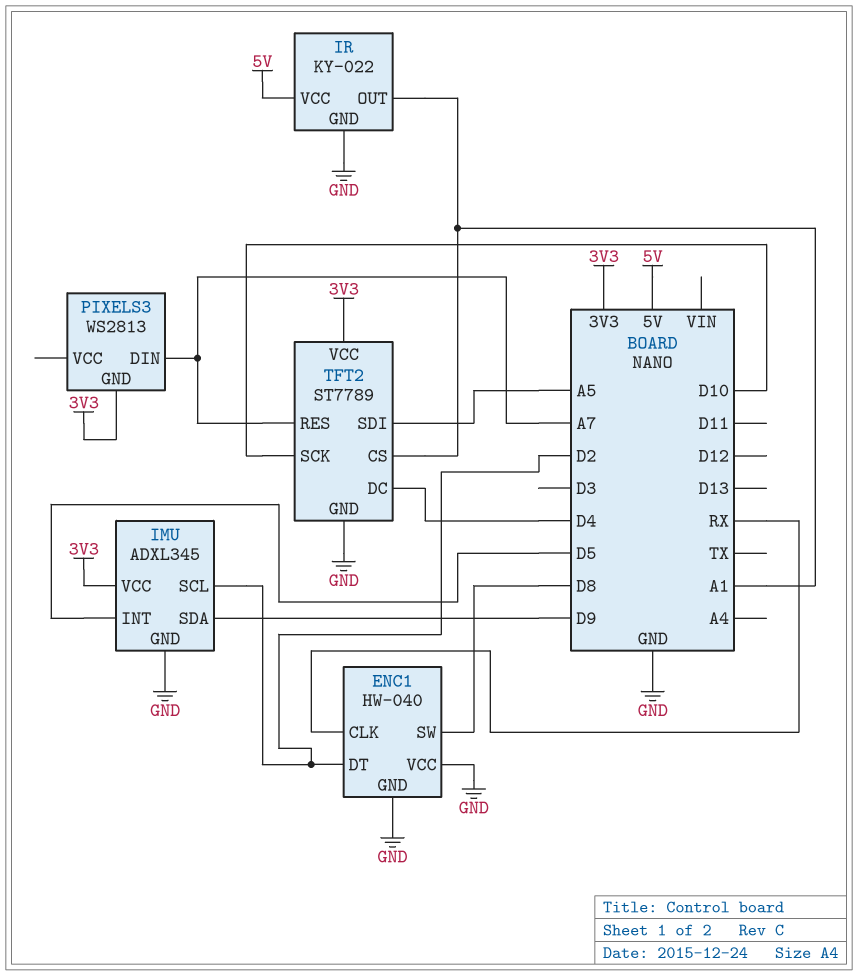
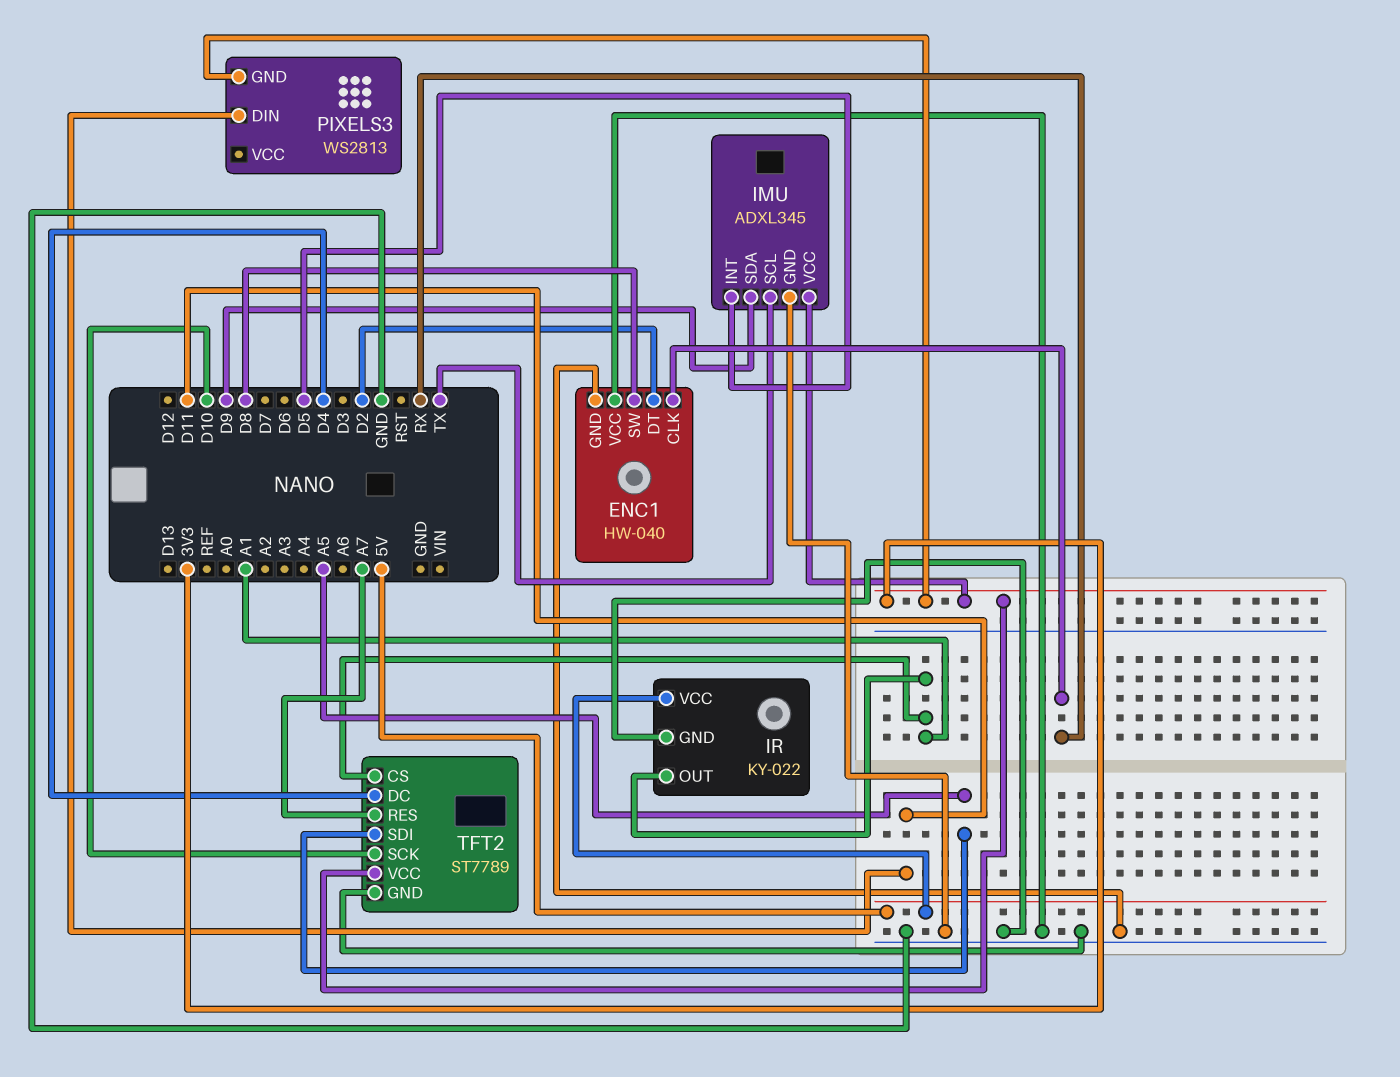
IMU pin SCL: D2 -> TX
PIXELS3 pin DIN: A7 -> D11

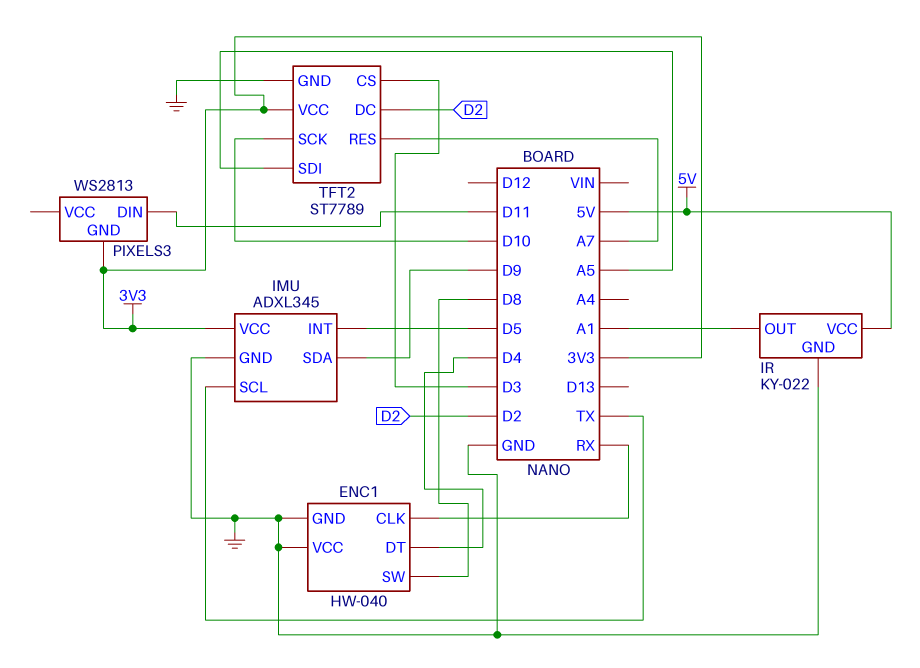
ENC1 pin DT: D2 -> D4
TFT2 pin CS: A1 -> D3
TFT2 pin DC: D4 -> D2

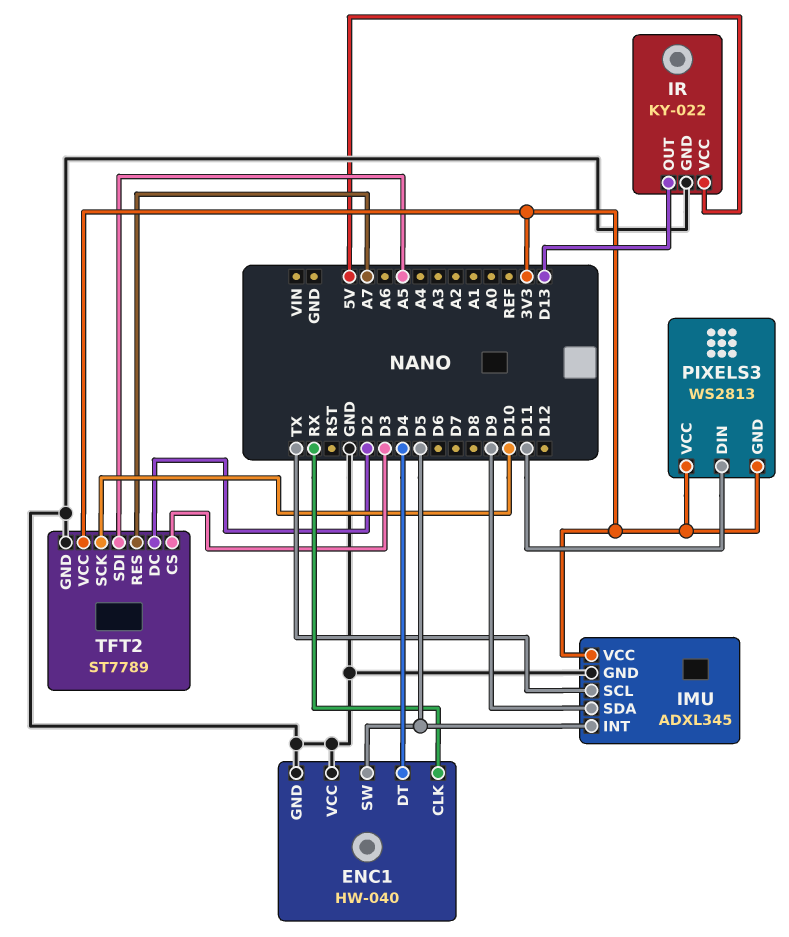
ENC1 pin SW: D8 -> D5
IR pin OUT: A1 -> D13
PIXELS3 pin VCC: none -> 3V3

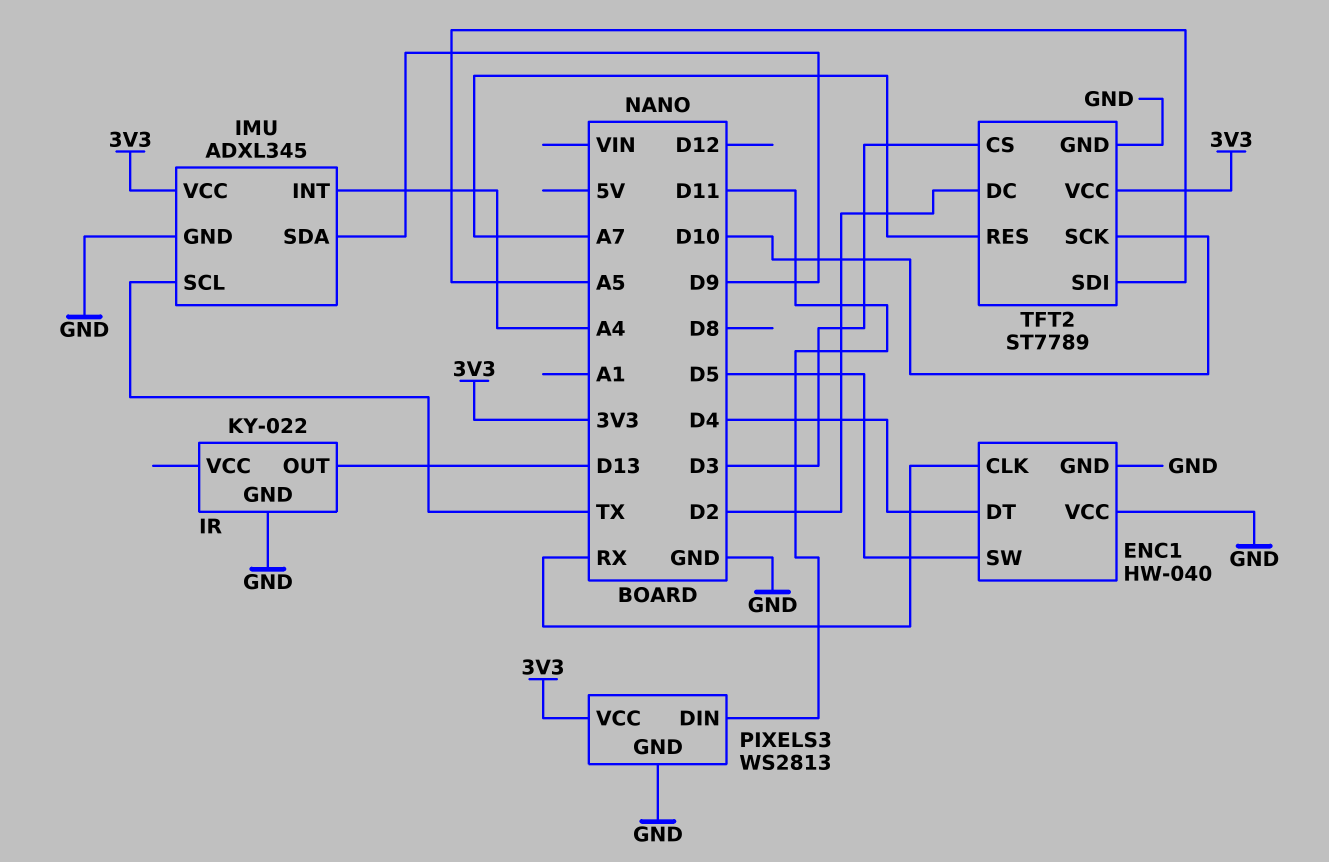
IMU pin INT: D5 -> A4
IR pin VCC: 5V -> none
PIXELS3 pin GND: 3V3 -> GND

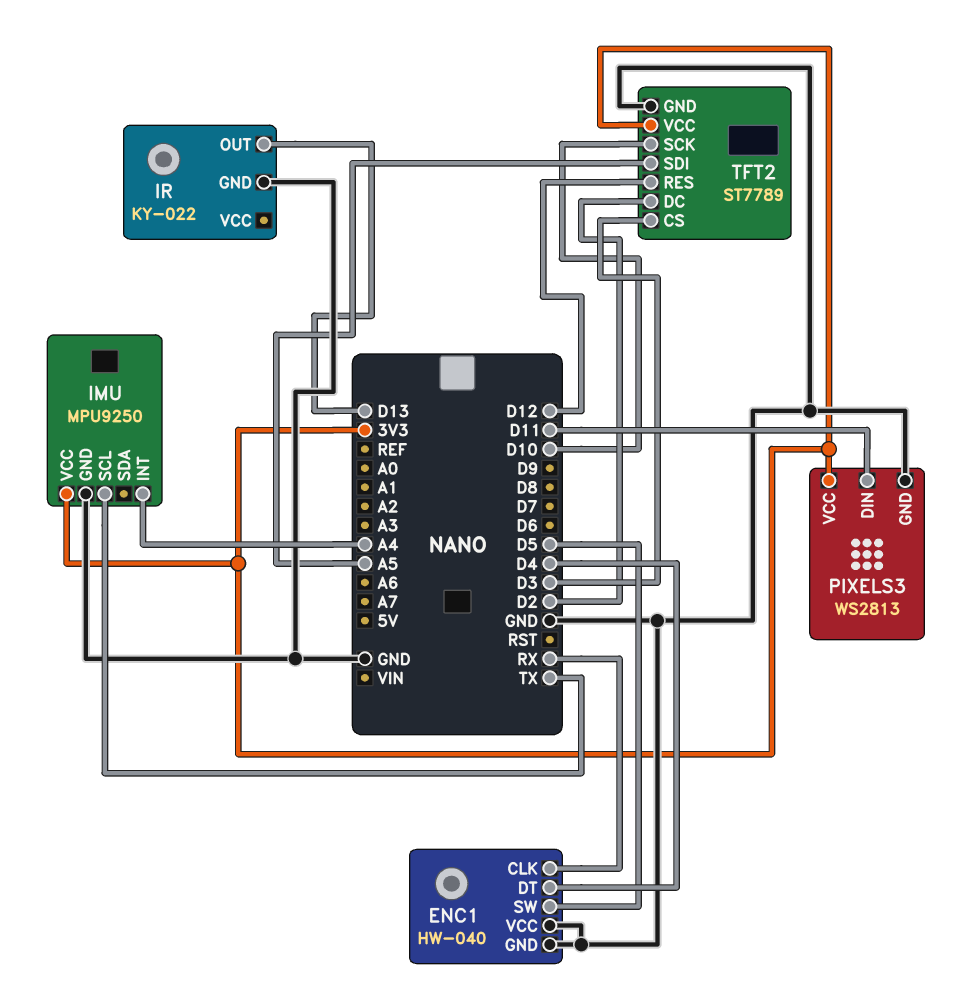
IMU: ADXL345 -> MPU9250
IMU pin SDA: D9 -> none
TFT2 pin RES: A7 -> D12

